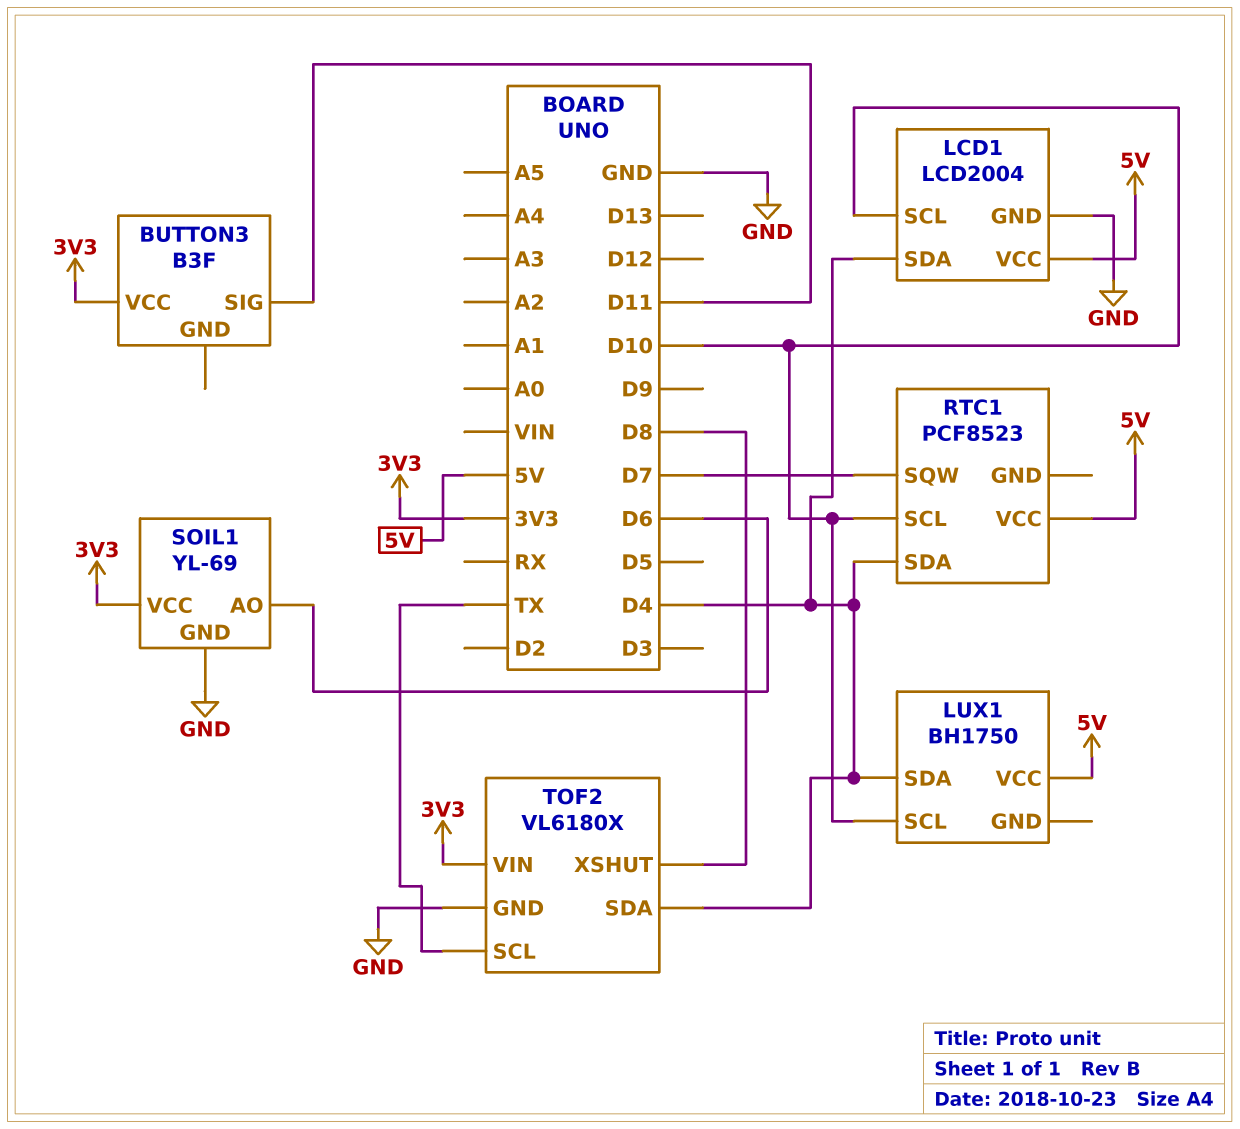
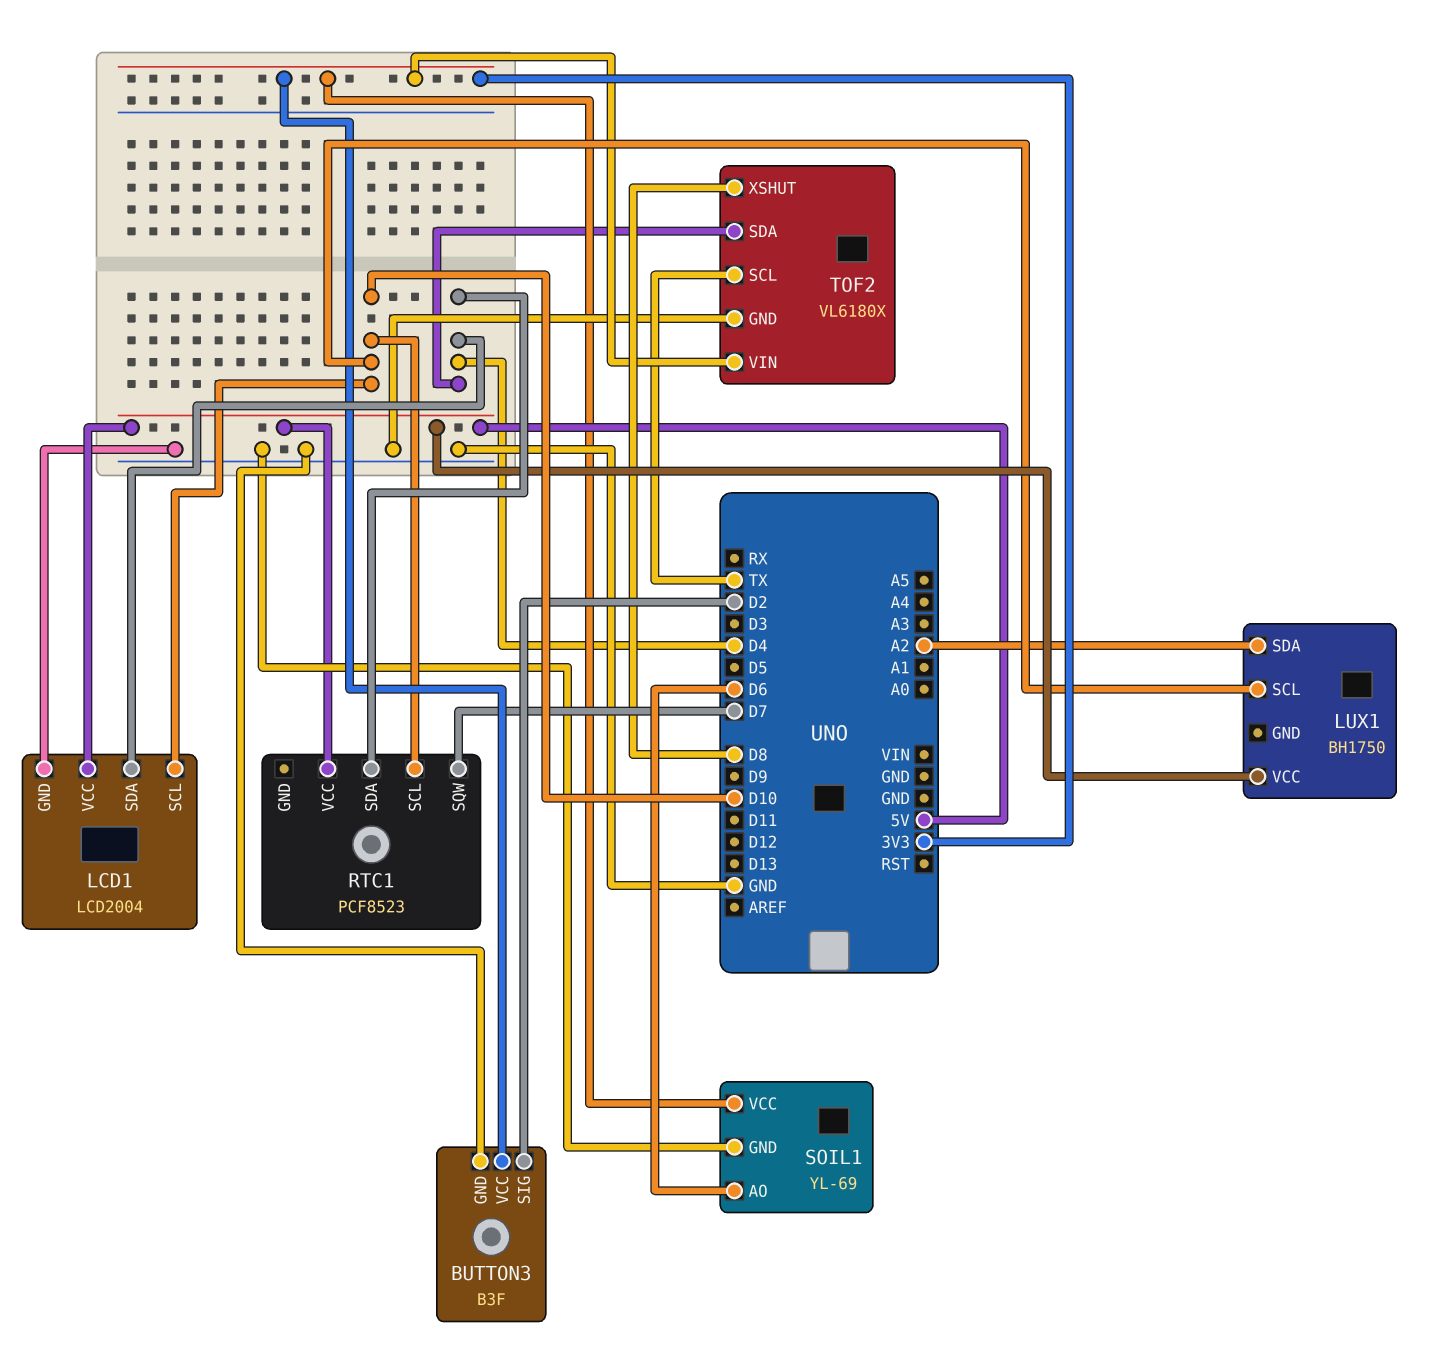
BUTTON3 pin GND: none -> GND
BUTTON3 pin SIG: D11 -> D2
LUX1 pin SDA: D4 -> A2

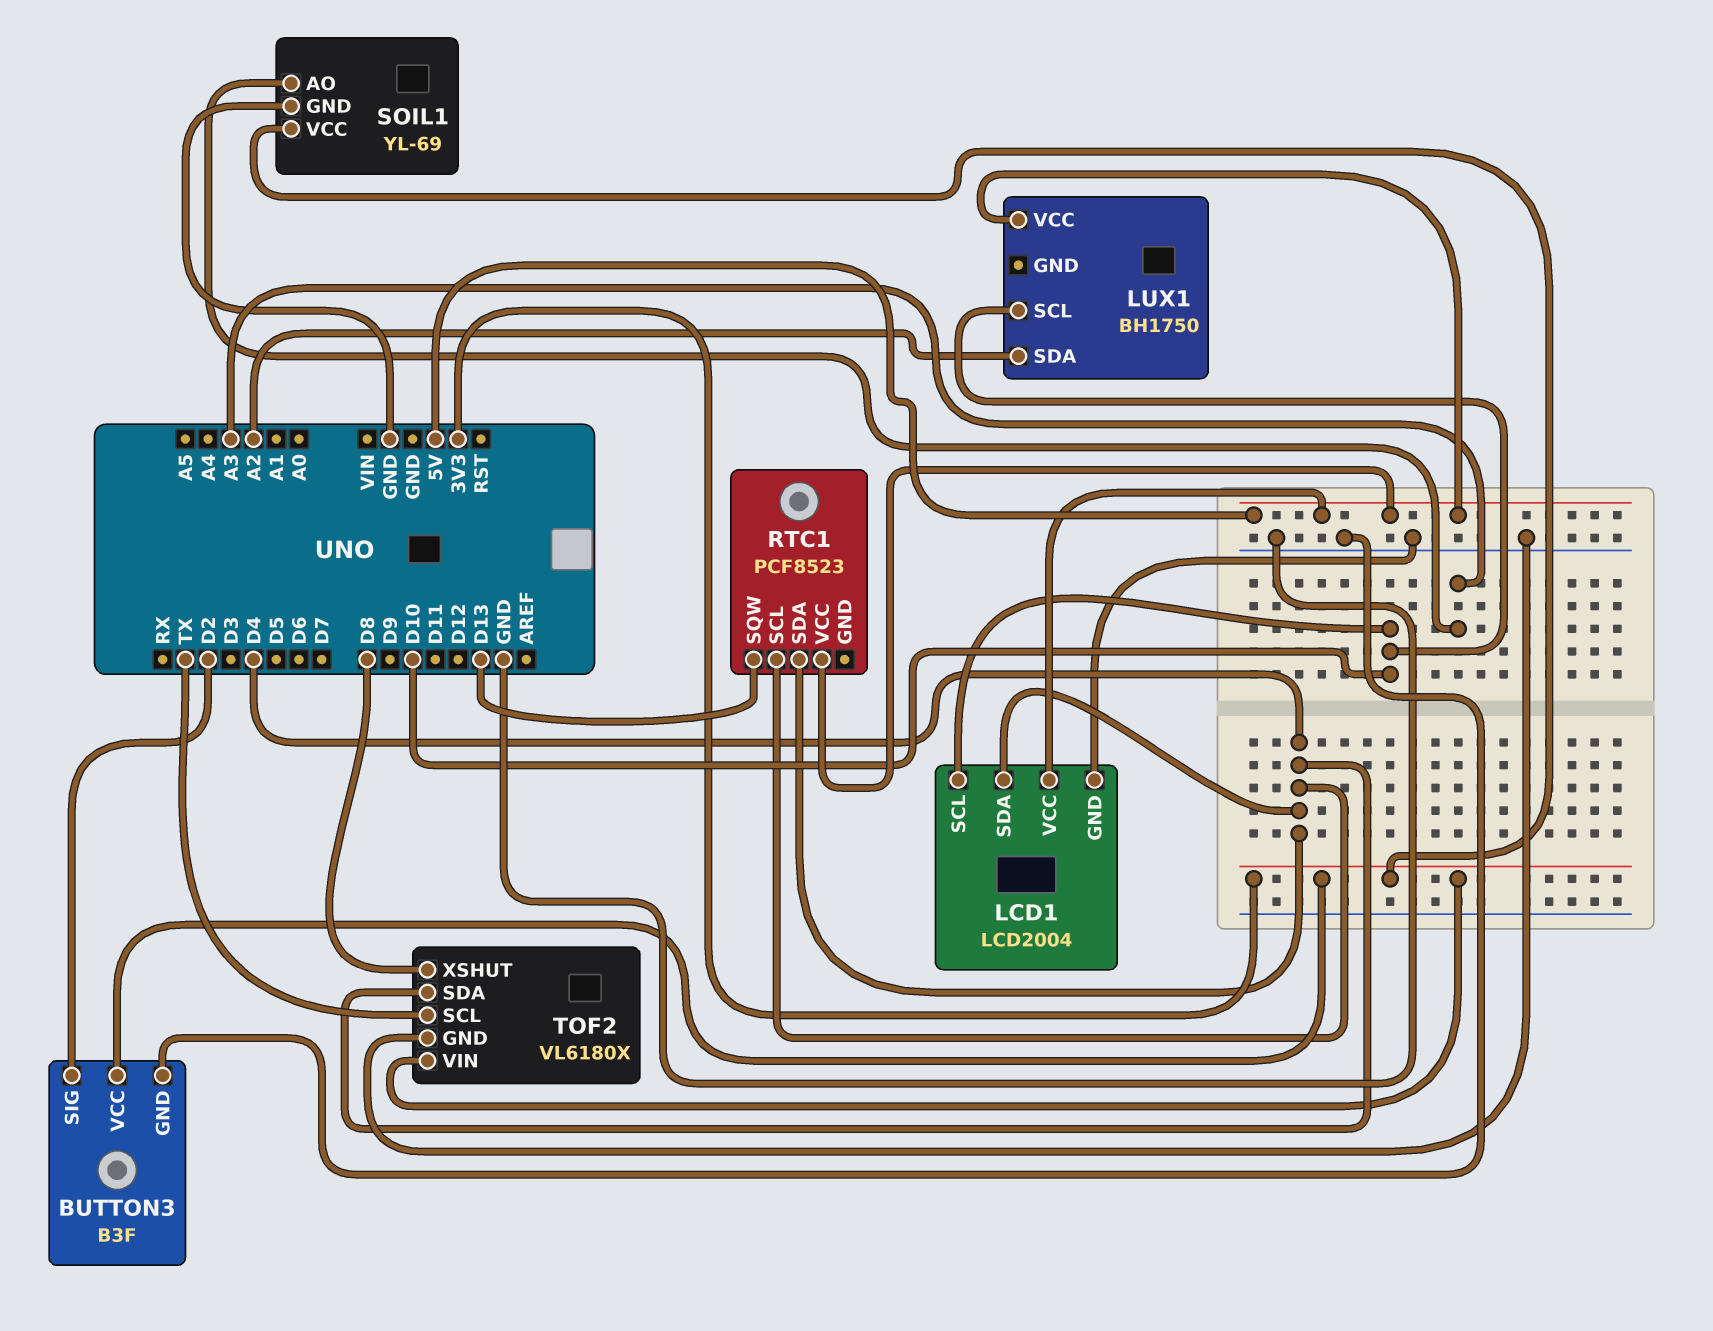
RTC1 pin SCL: D10 -> D4
RTC1 pin SQW: D7 -> D13
SOIL1 pin AO: D6 -> A3

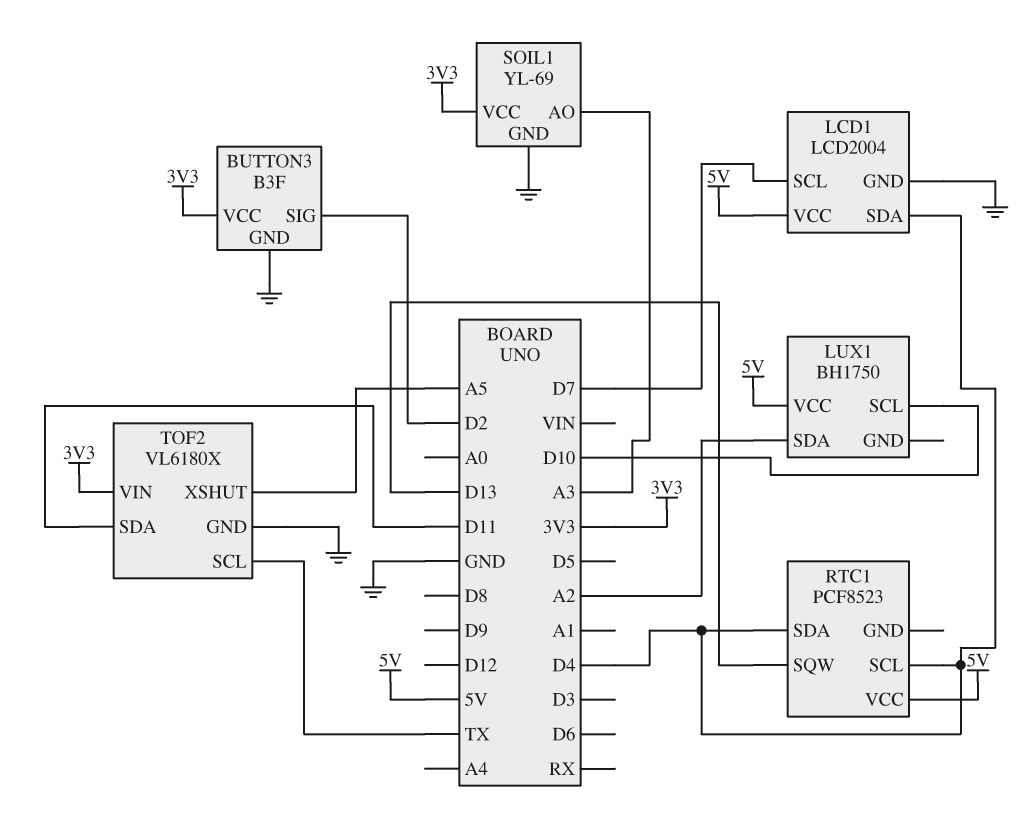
LCD1 pin SCL: D10 -> D7
TOF2 pin SDA: D4 -> D11
TOF2 pin XSHUT: D8 -> A5

